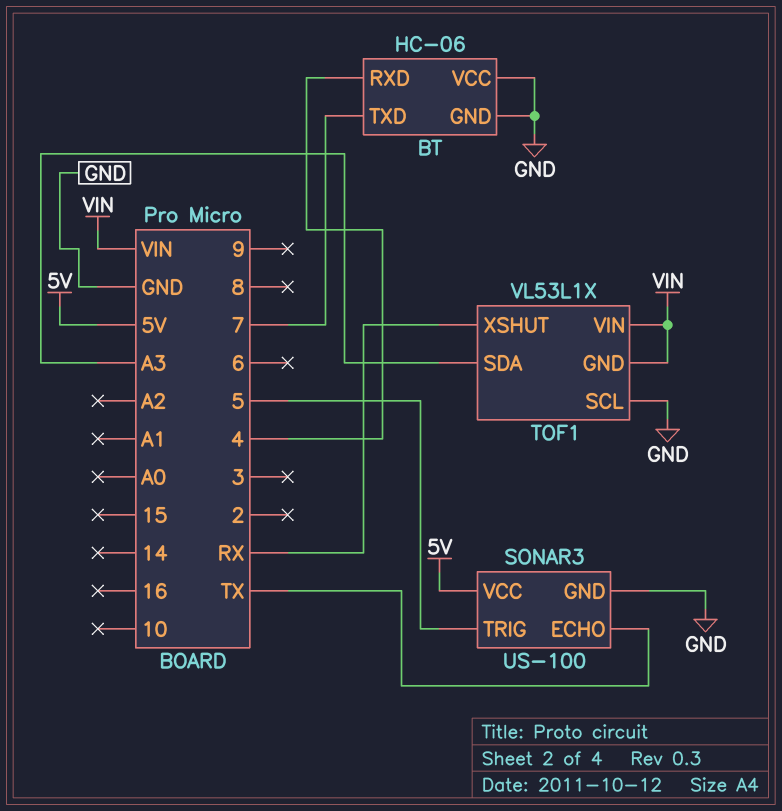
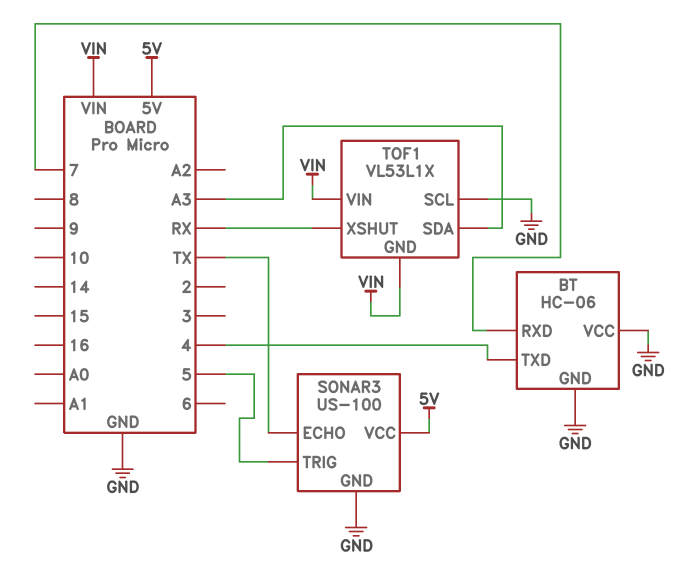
BT pin RXD: 4 -> 7
BT pin TXD: 7 -> 4

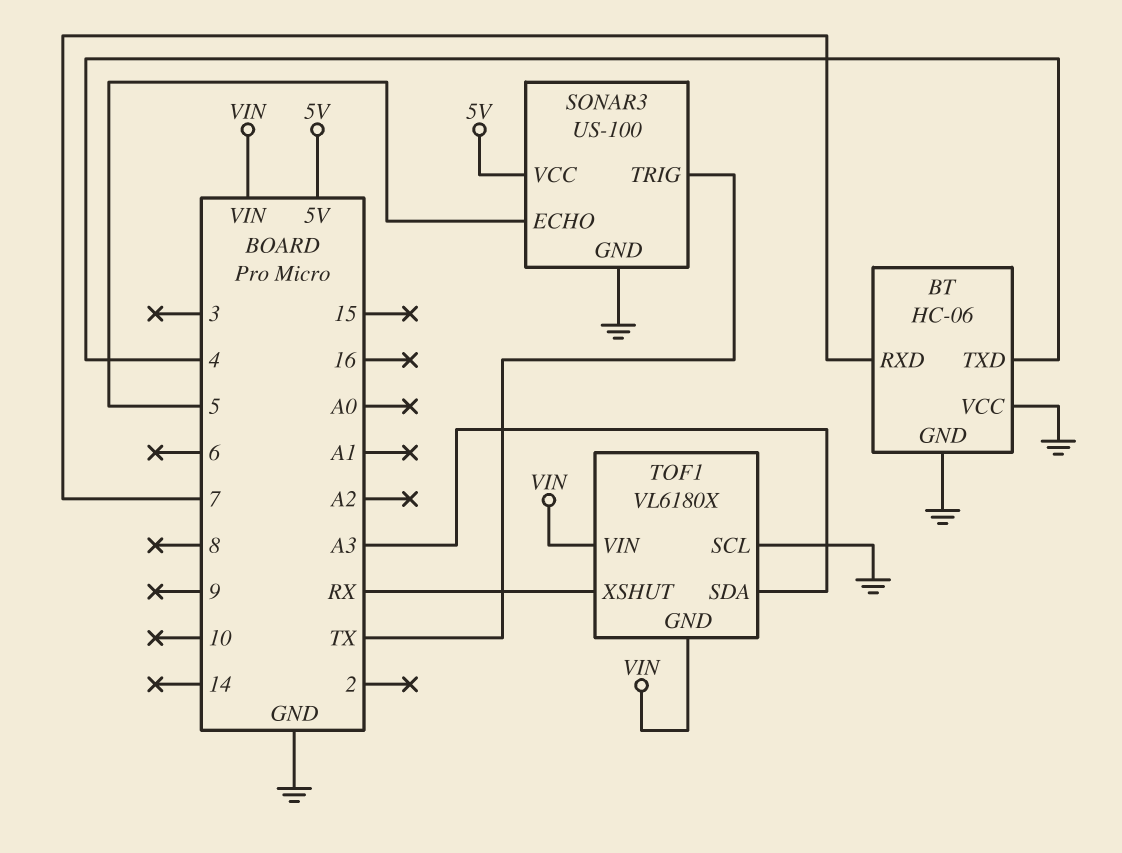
SONAR3 pin ECHO: TX -> 5
SONAR3 pin TRIG: 5 -> TX
TOF1: VL53L1X -> VL6180X

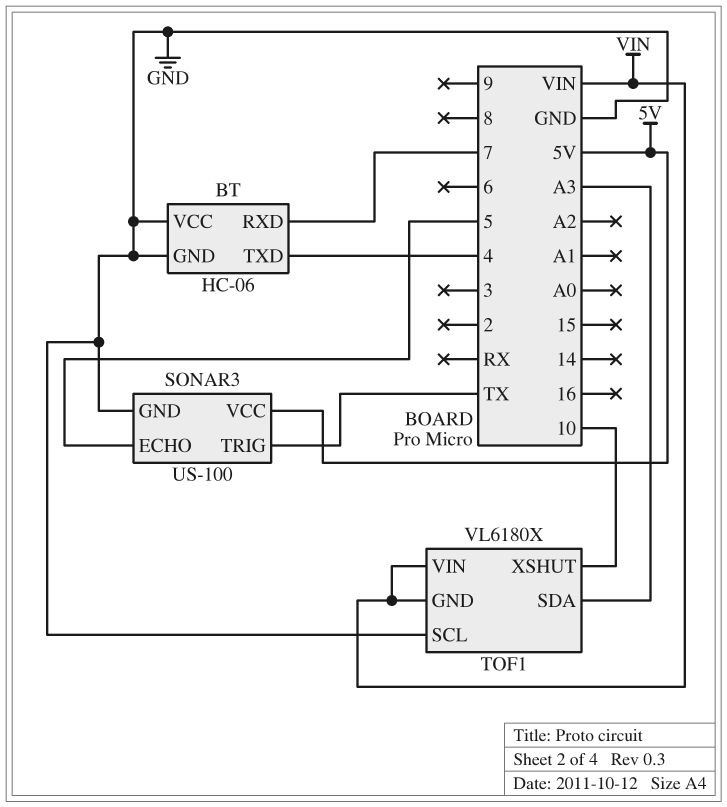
TOF1 pin XSHUT: RX -> 10

